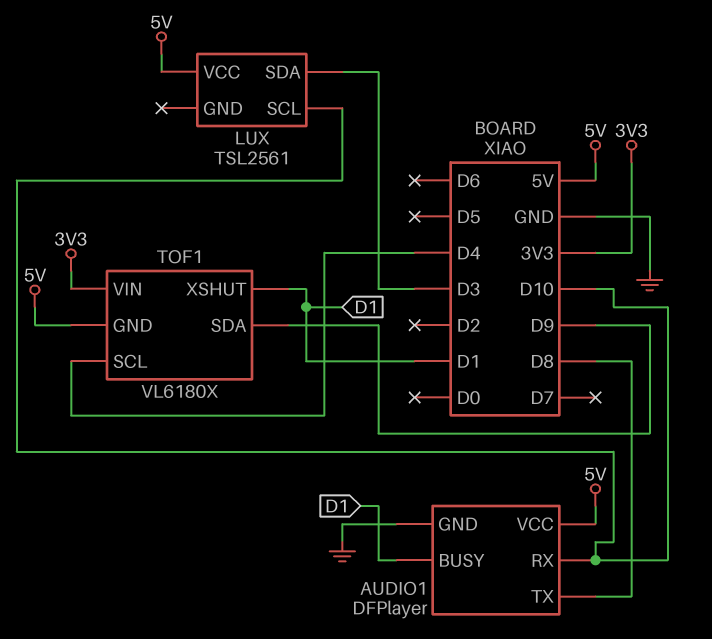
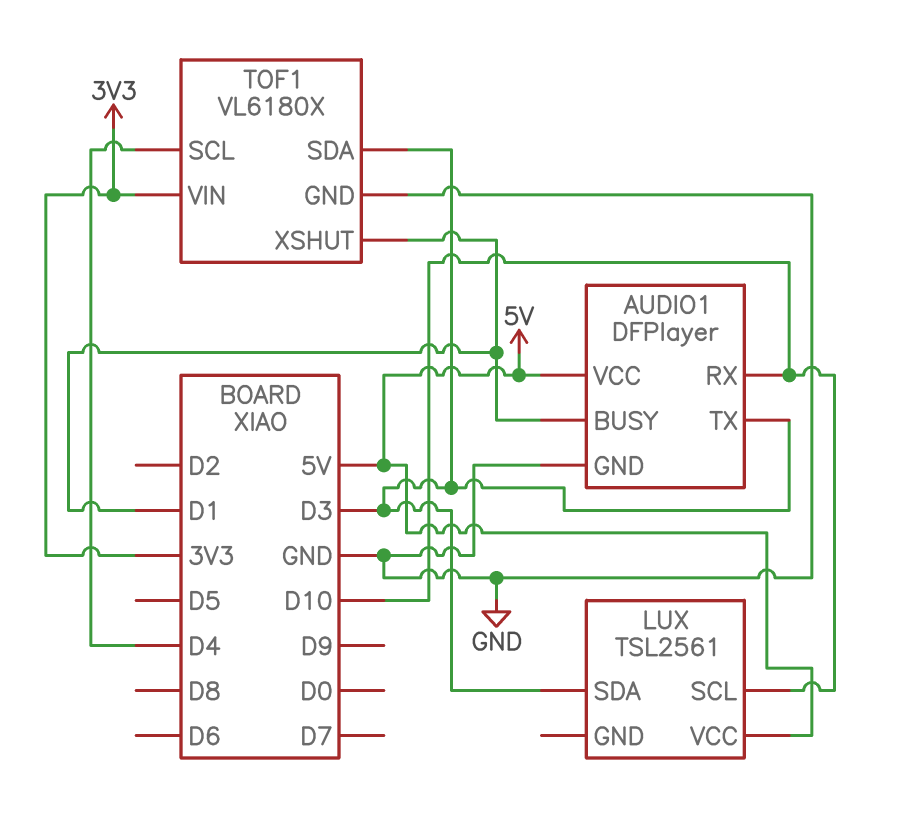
AUDIO1 pin TX: D8 -> D3
TOF1 pin GND: 5V -> GND
TOF1 pin SDA: D9 -> D3

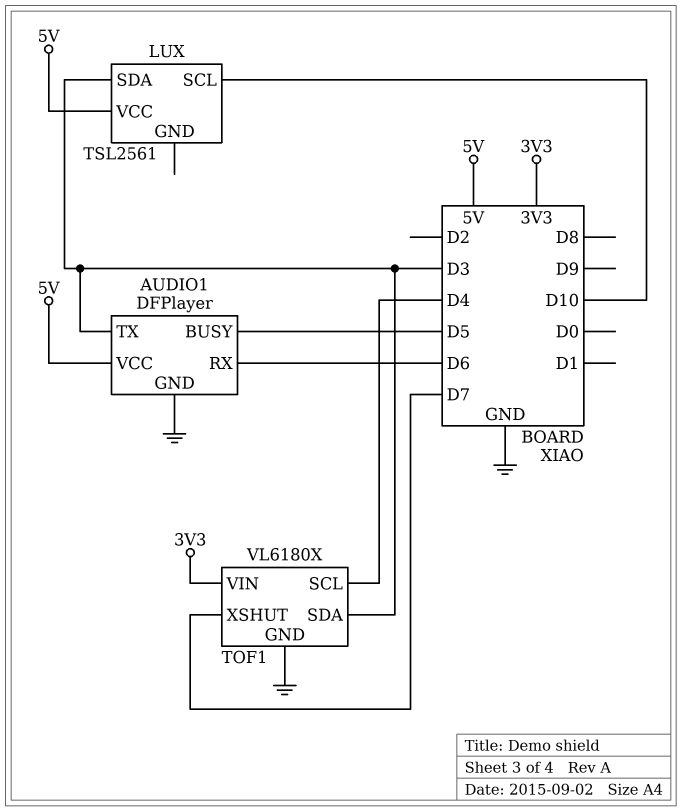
AUDIO1 pin BUSY: D1 -> D5
AUDIO1 pin RX: D10 -> D6
TOF1 pin XSHUT: D1 -> D7

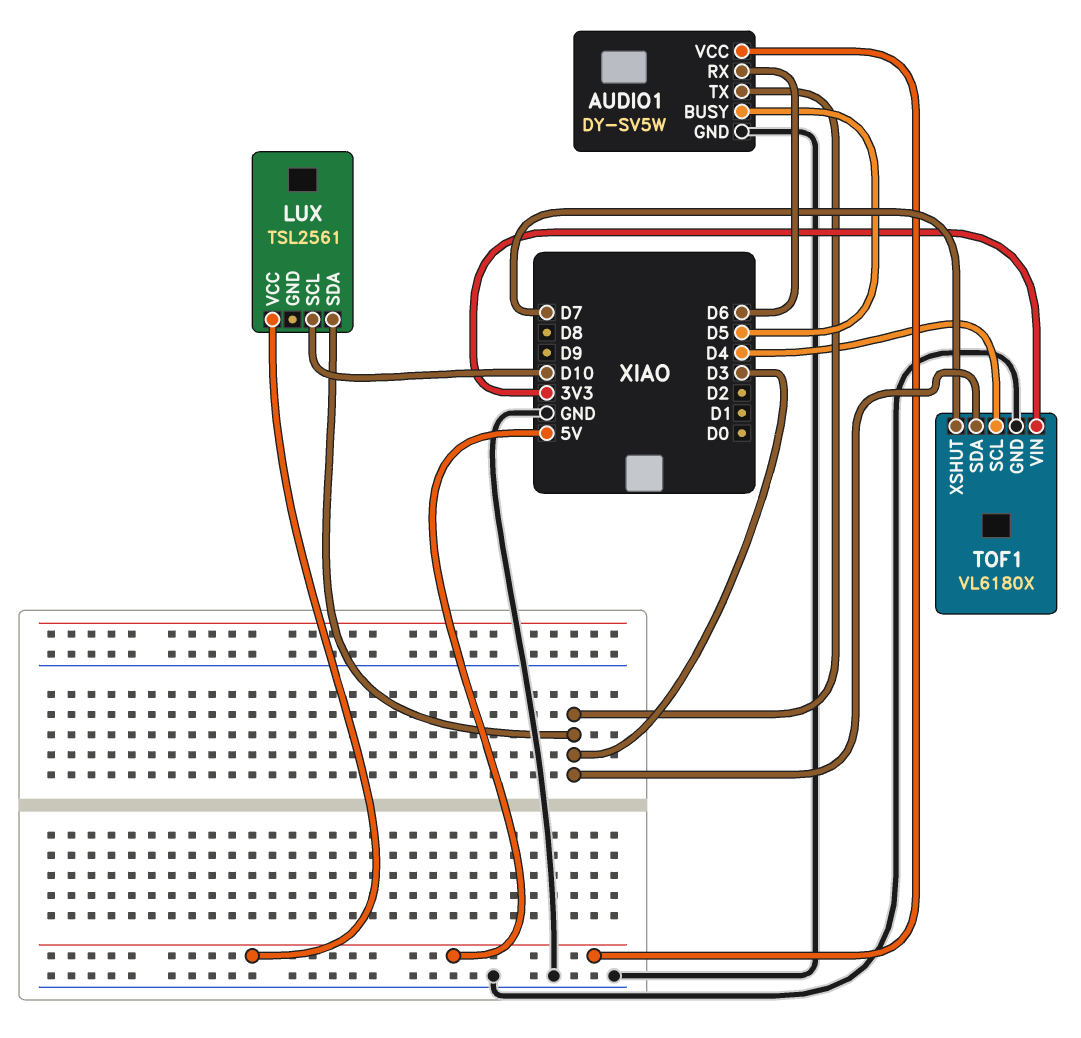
AUDIO1: DFPlayer -> DY-SV5W

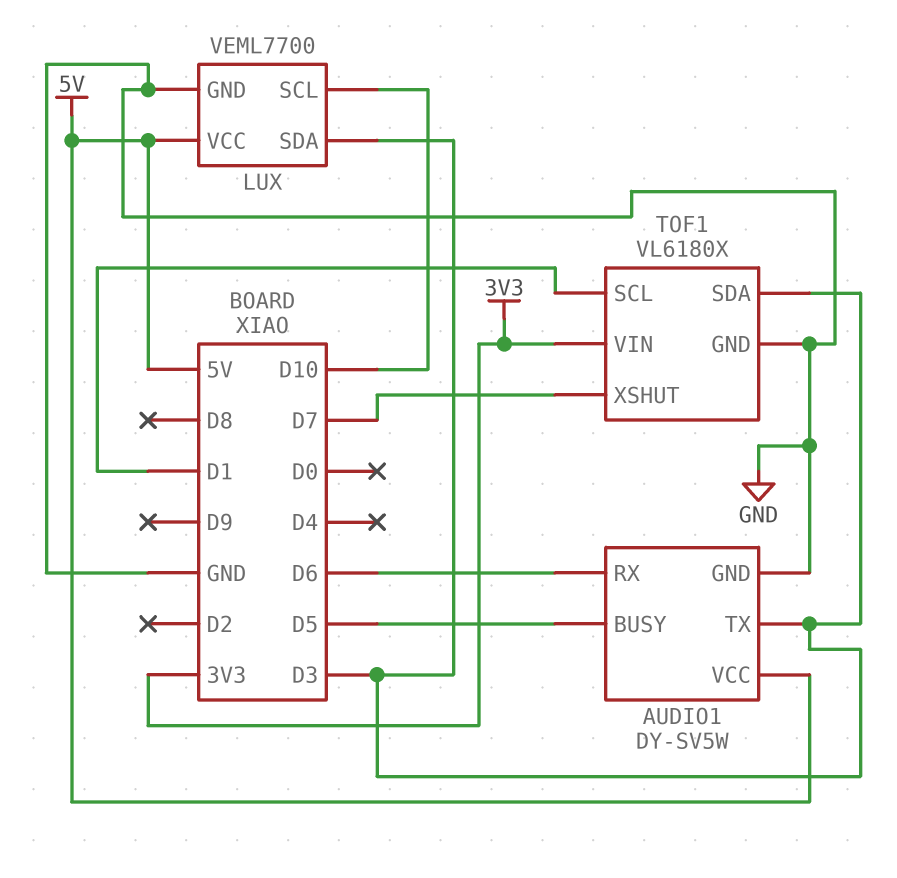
LUX: TSL2561 -> VEML7700
LUX pin GND: none -> GND
TOF1 pin SCL: D4 -> D1

